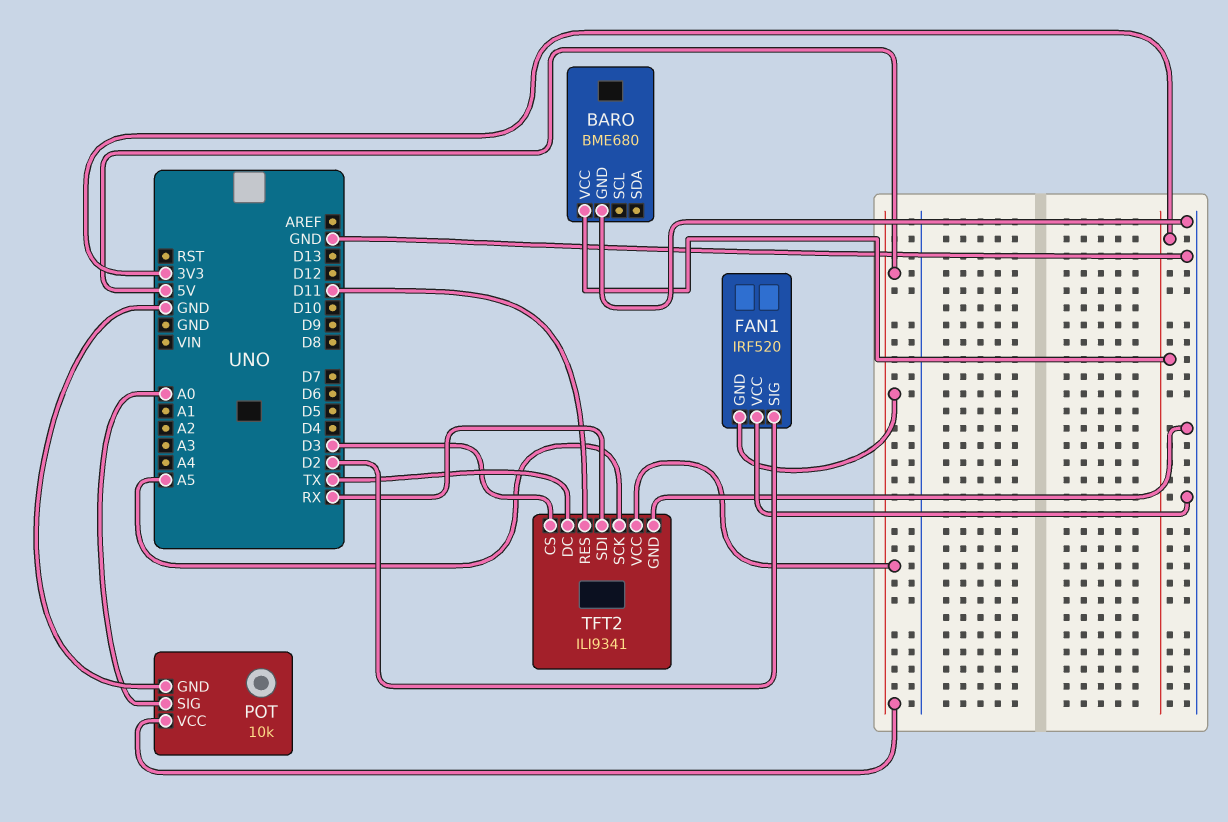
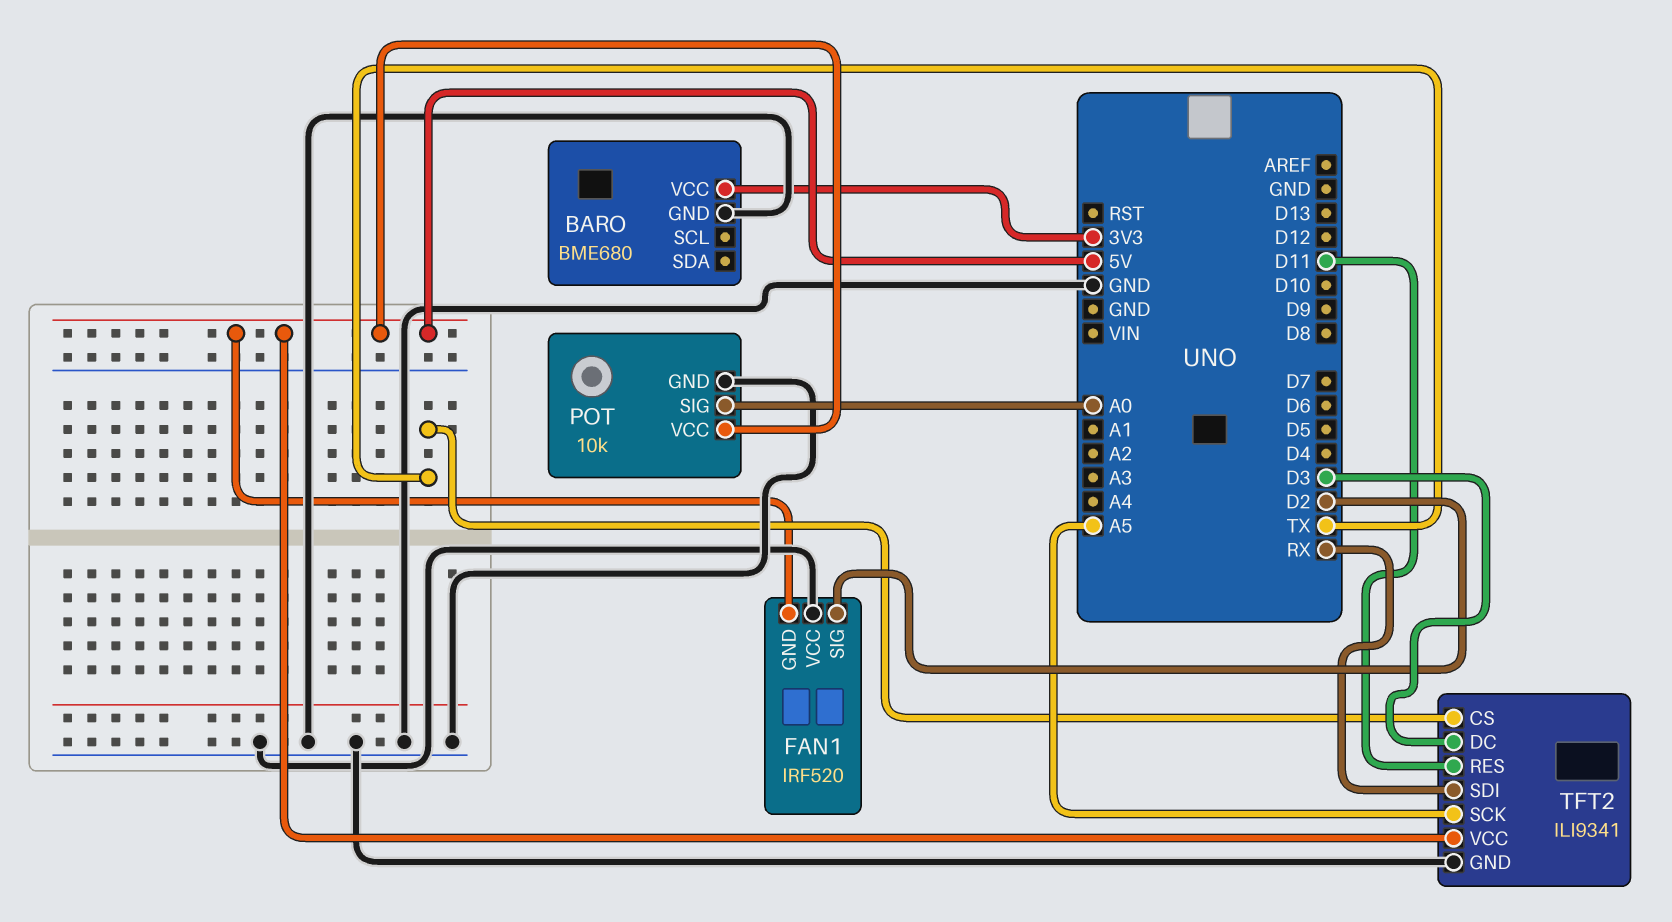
TFT2 pin CS: D3 -> TX
TFT2 pin DC: TX -> D3

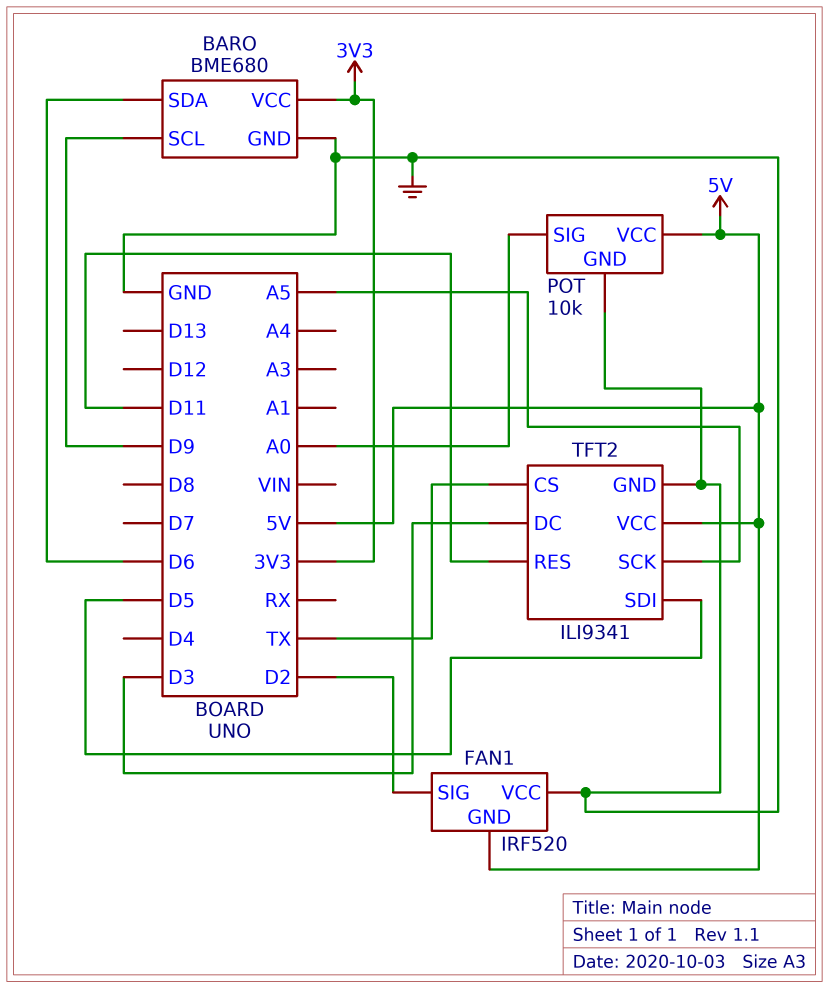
BARO pin SCL: none -> D9
BARO pin SDA: none -> D6
TFT2 pin SDI: RX -> D5

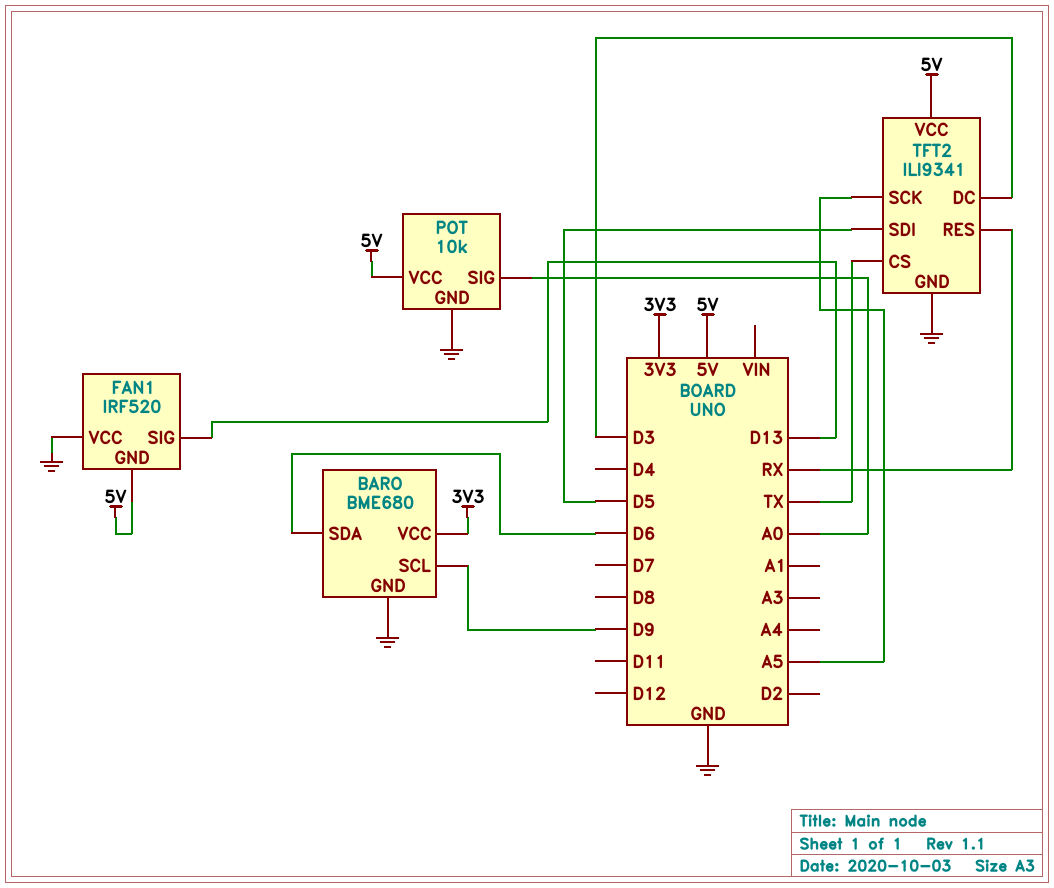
FAN1 pin SIG: D2 -> D13
TFT2 pin RES: D11 -> RX

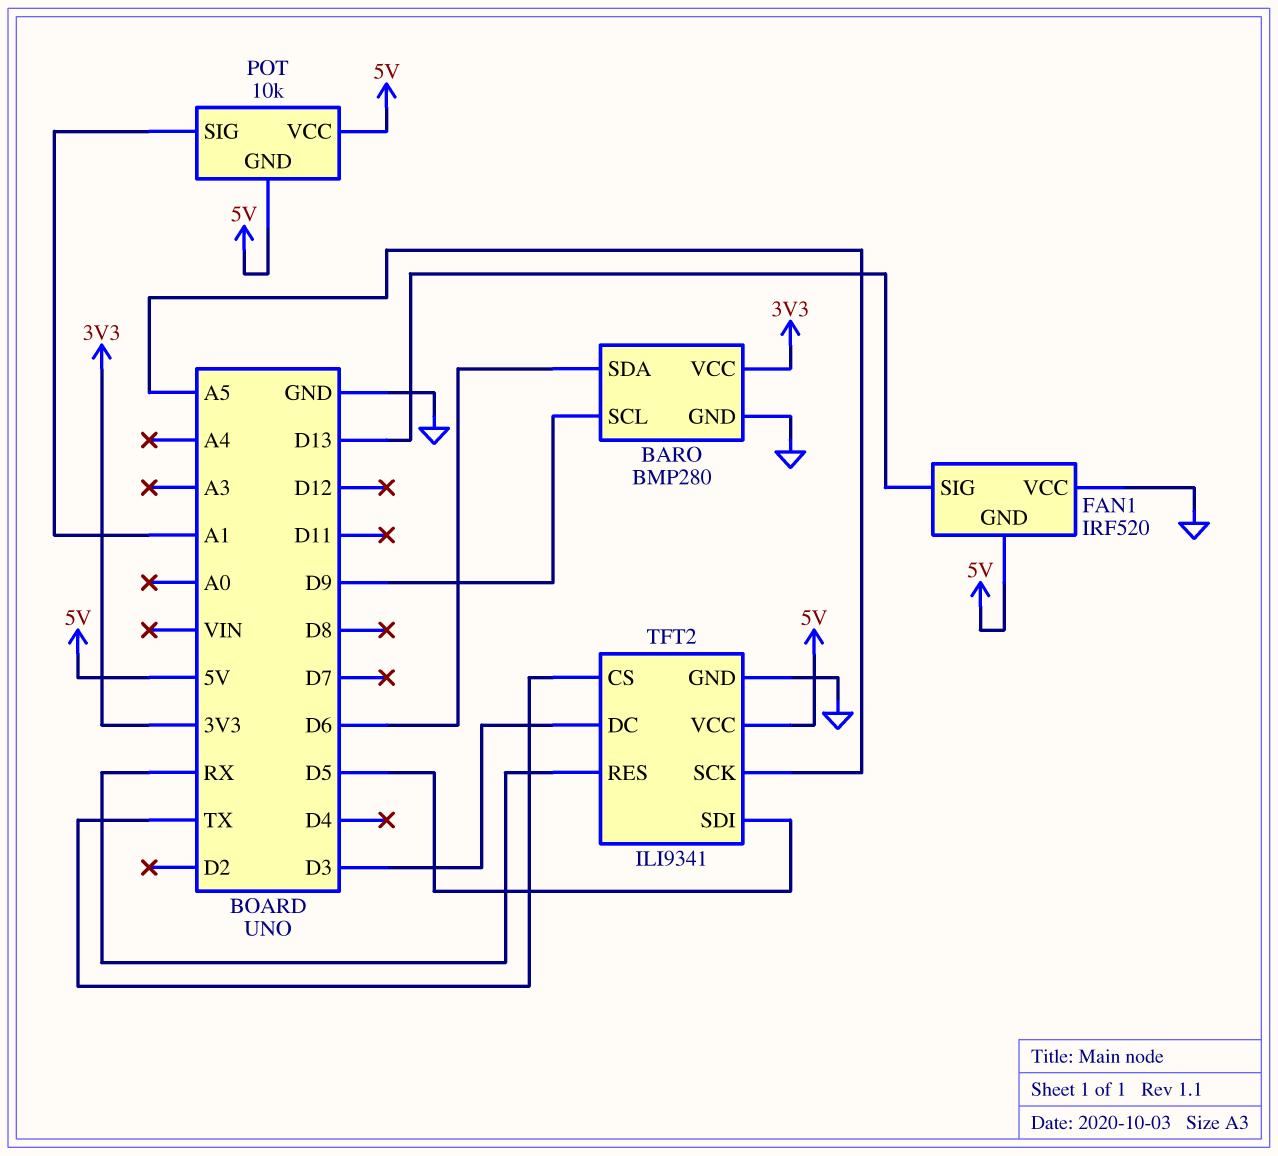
BARO: BME680 -> BMP280
POT pin GND: GND -> 5V
POT pin SIG: A0 -> A1

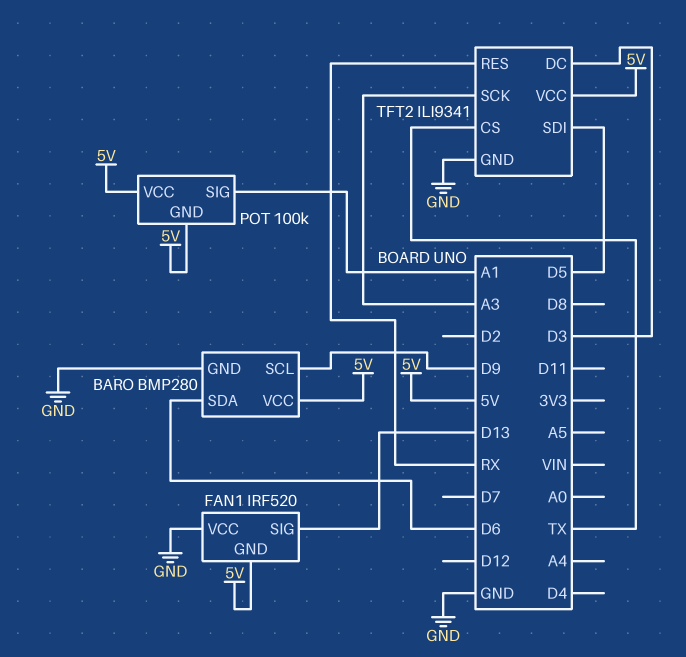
BARO pin VCC: 3V3 -> 5V
POT: 10k -> 100k
TFT2 pin SCK: A5 -> A3

